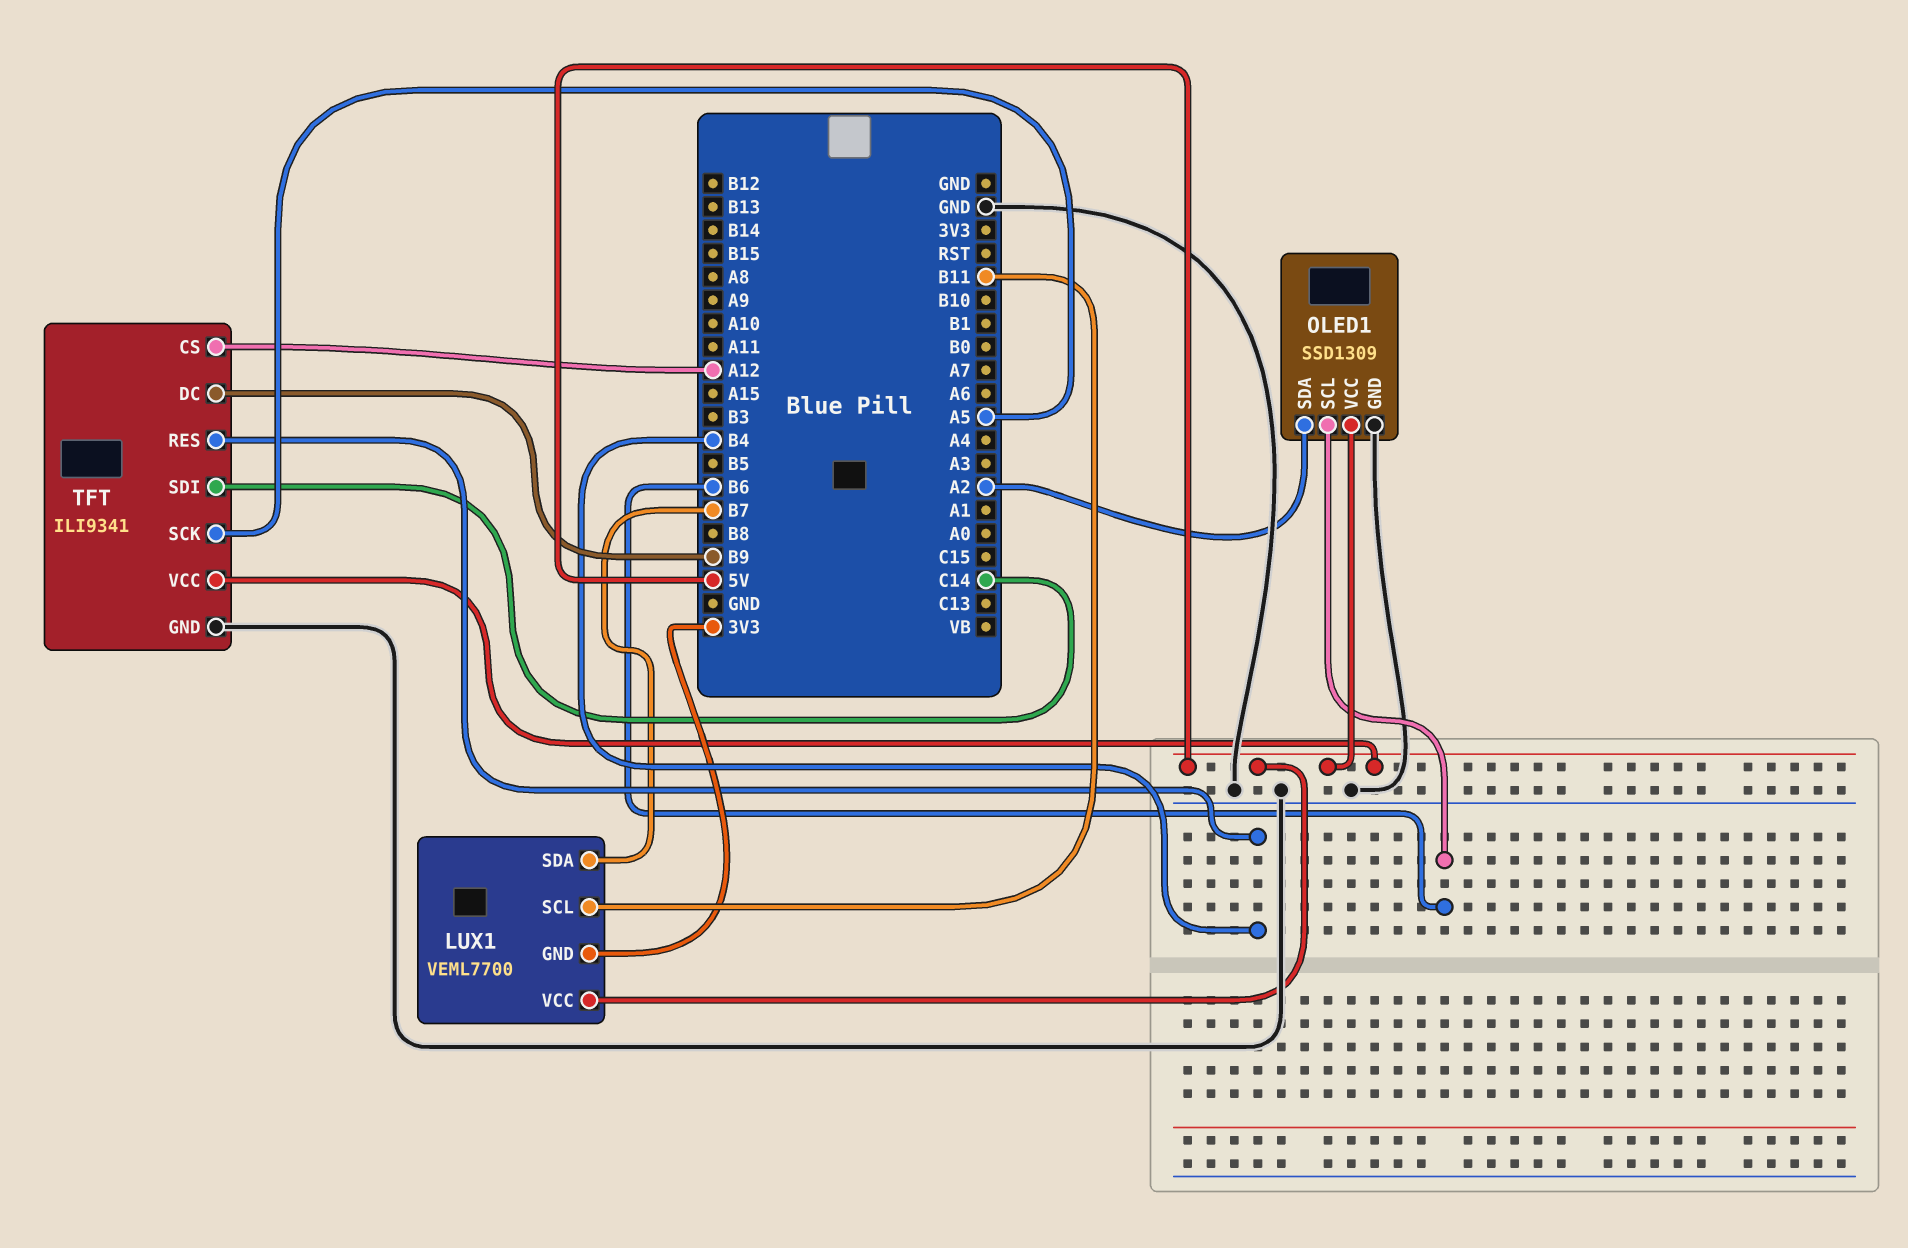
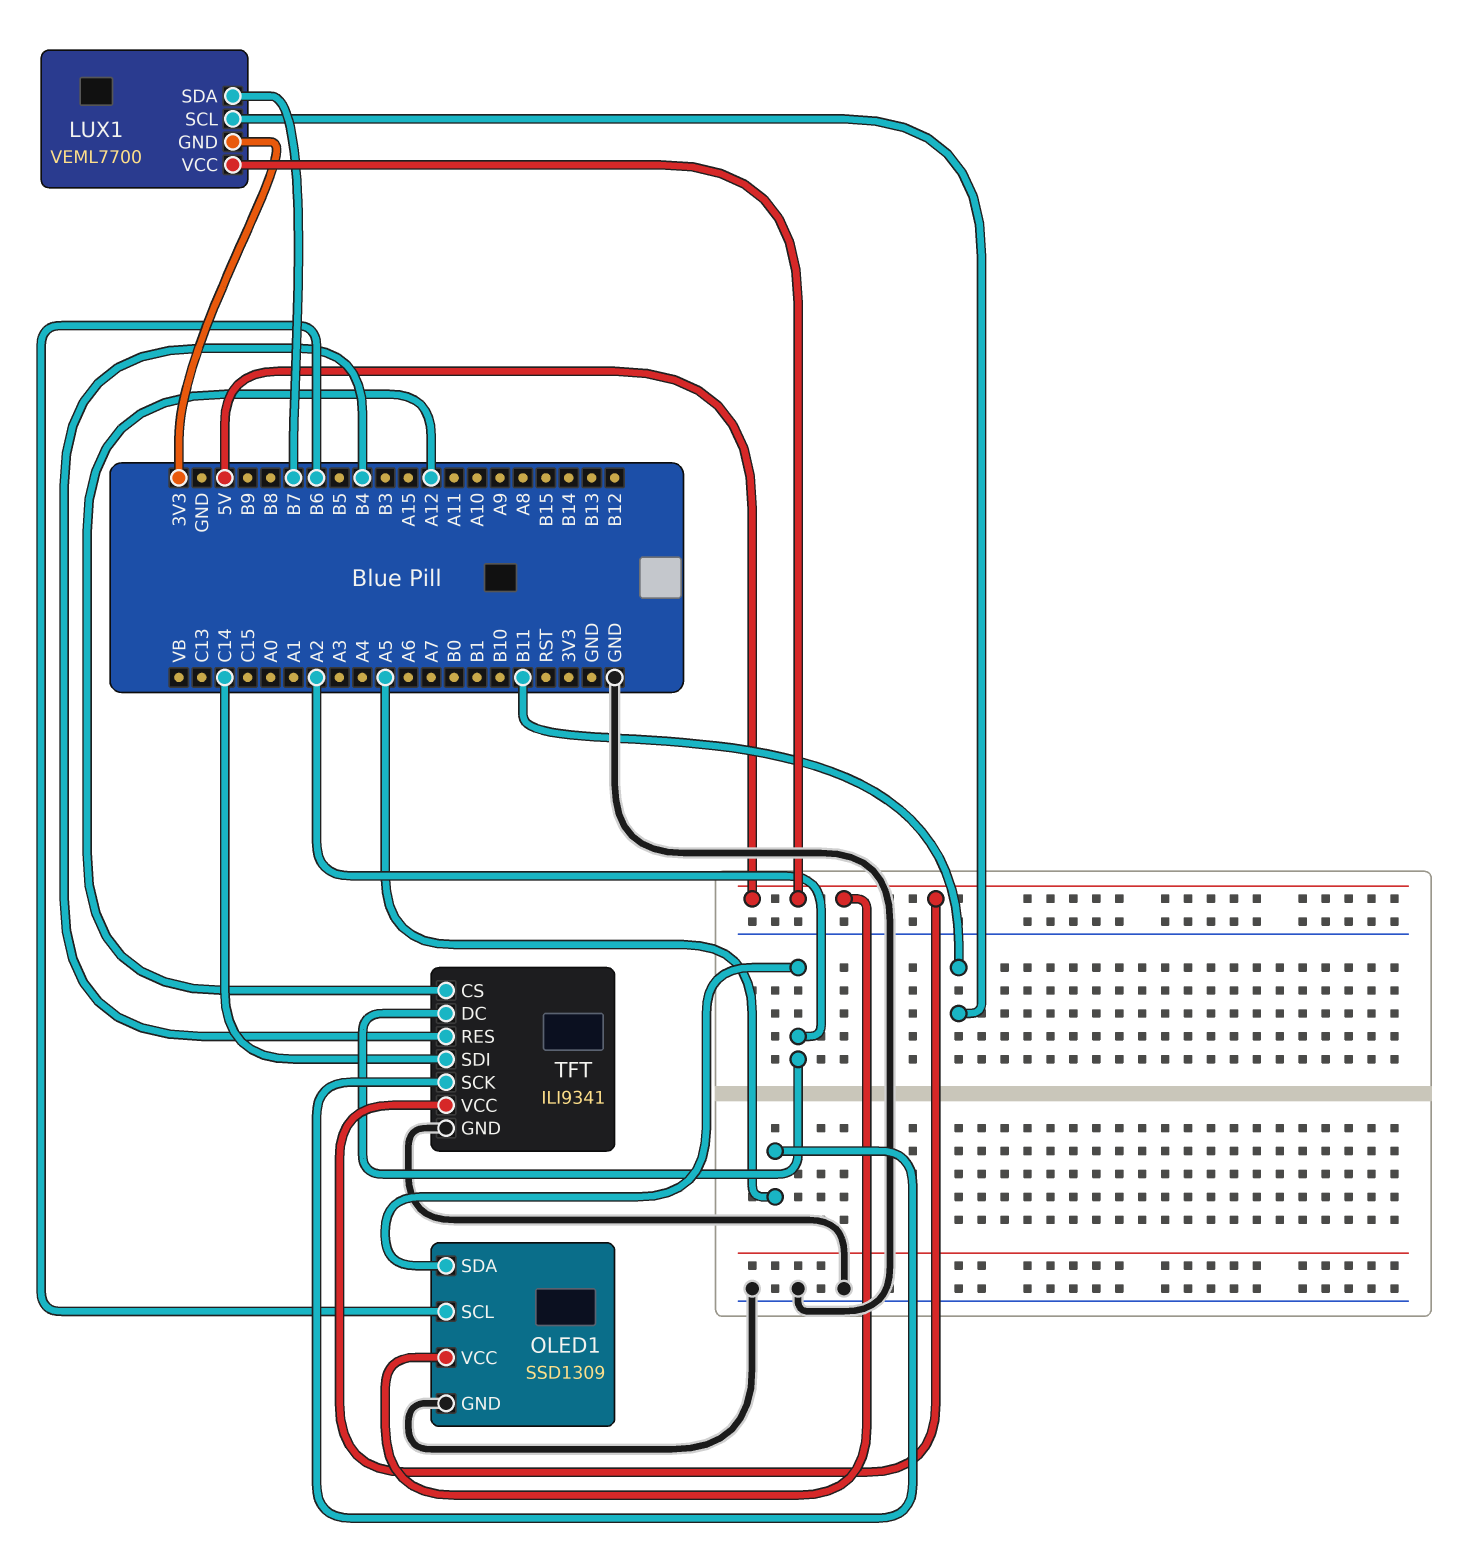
TFT pin DC: B9 -> A2

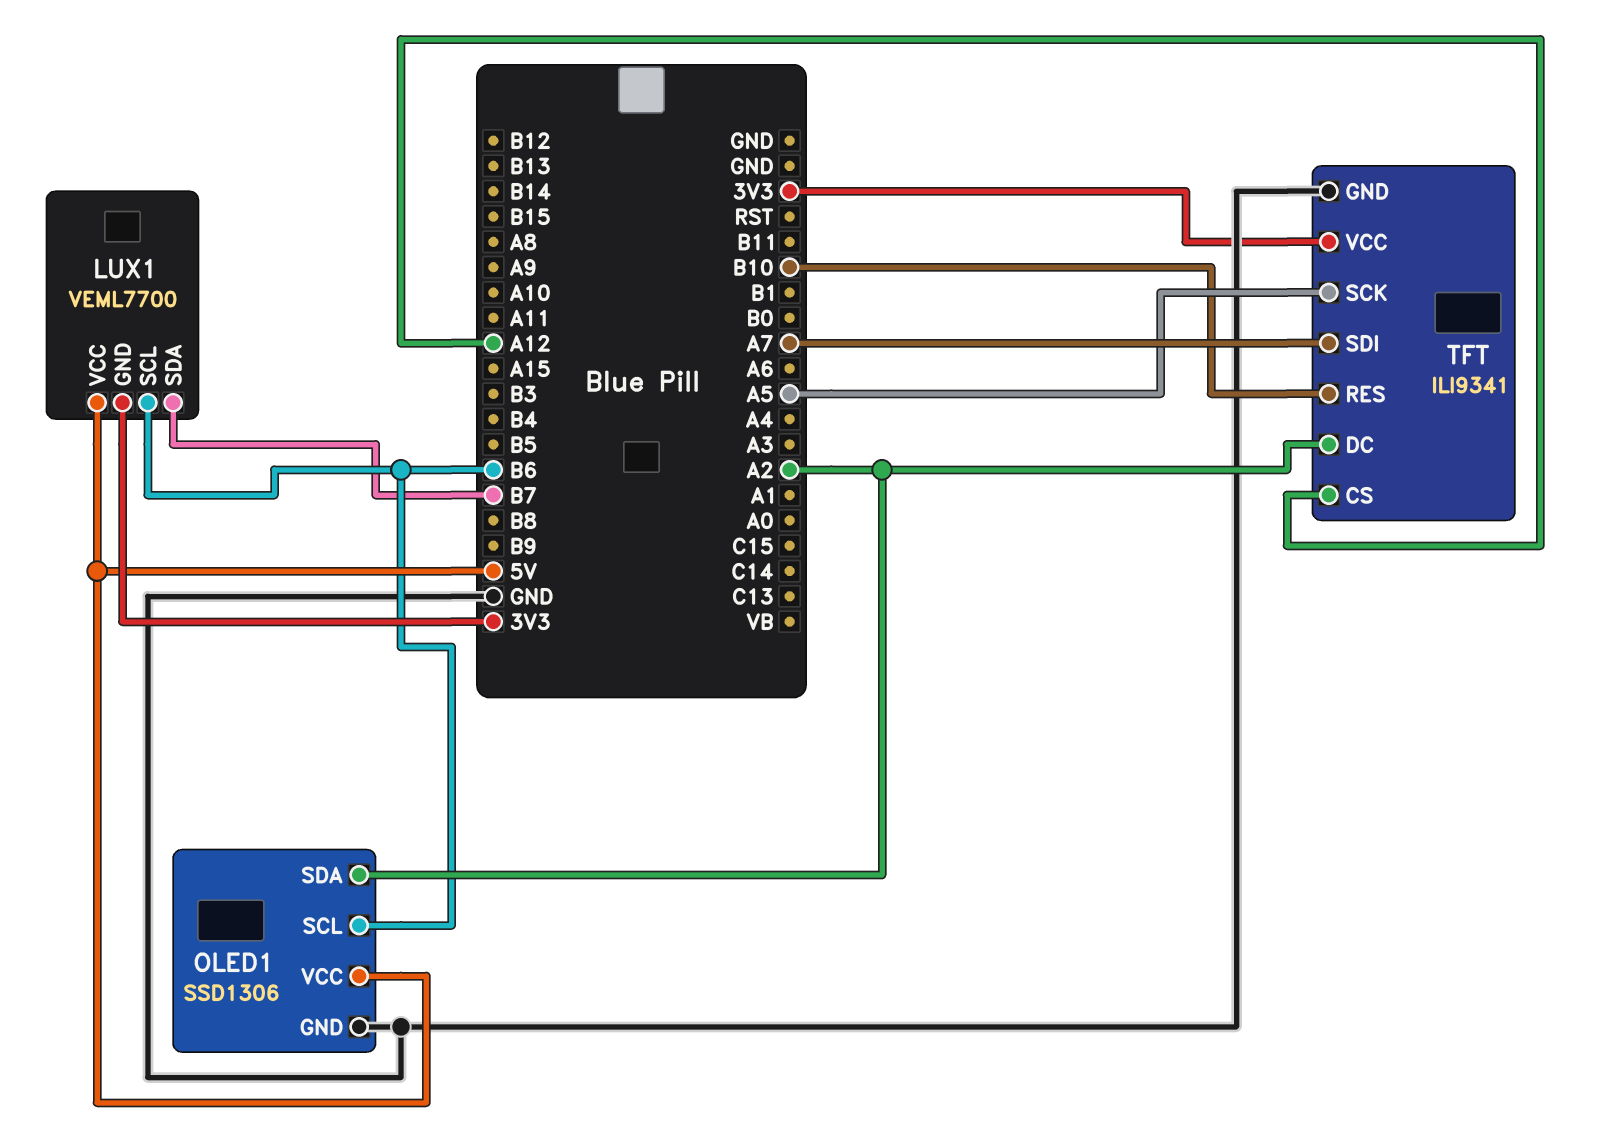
LUX1 pin SCL: B11 -> B6
OLED1: SSD1309 -> SSD1306
TFT pin RES: B4 -> B10
TFT pin SDI: C14 -> A7
TFT pin VCC: 5V -> 3V3

